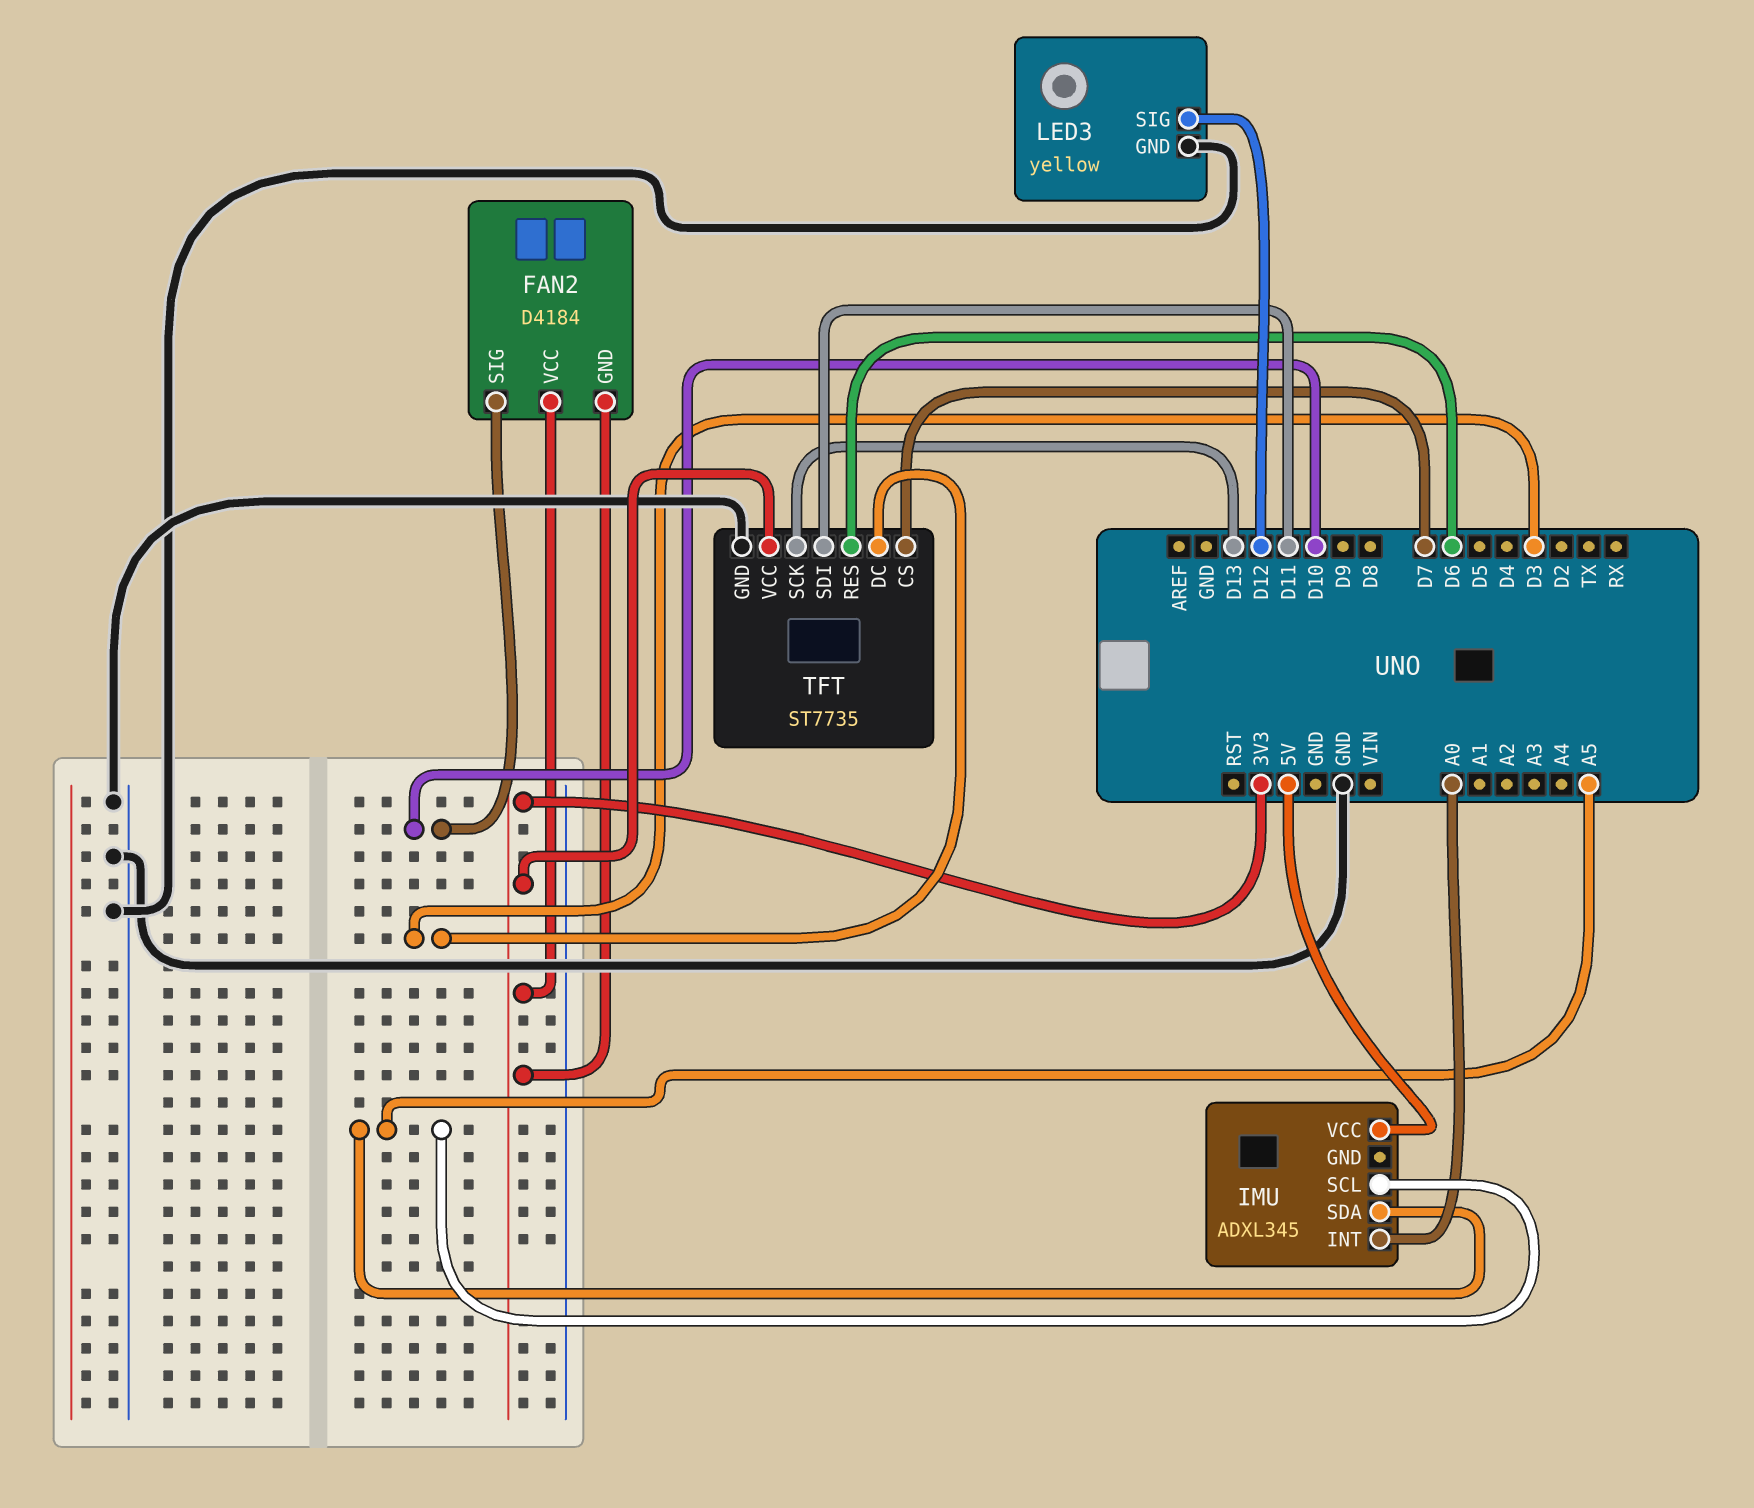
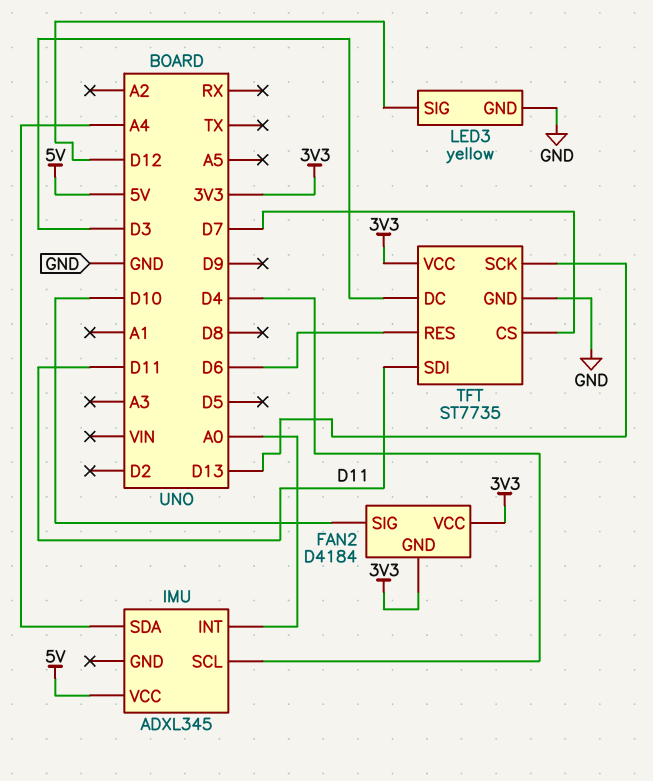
IMU pin SCL: A5 -> D4
IMU pin SDA: A5 -> A4

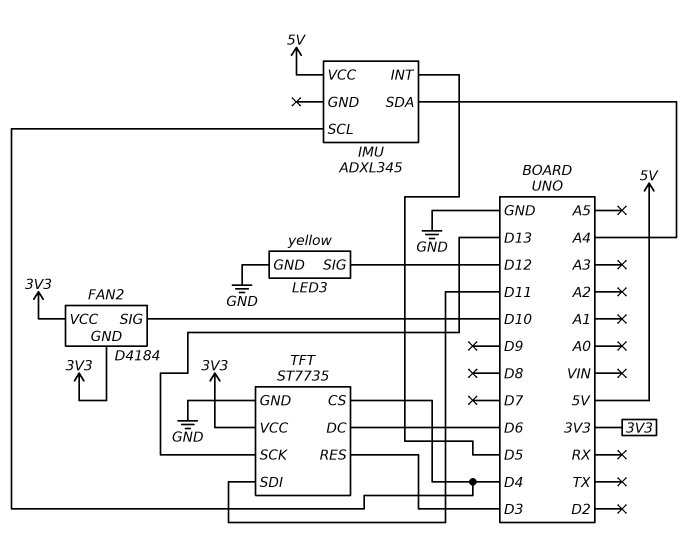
IMU pin INT: A0 -> D5
TFT pin CS: D7 -> D4
TFT pin DC: D3 -> D6
TFT pin RES: D6 -> D3

